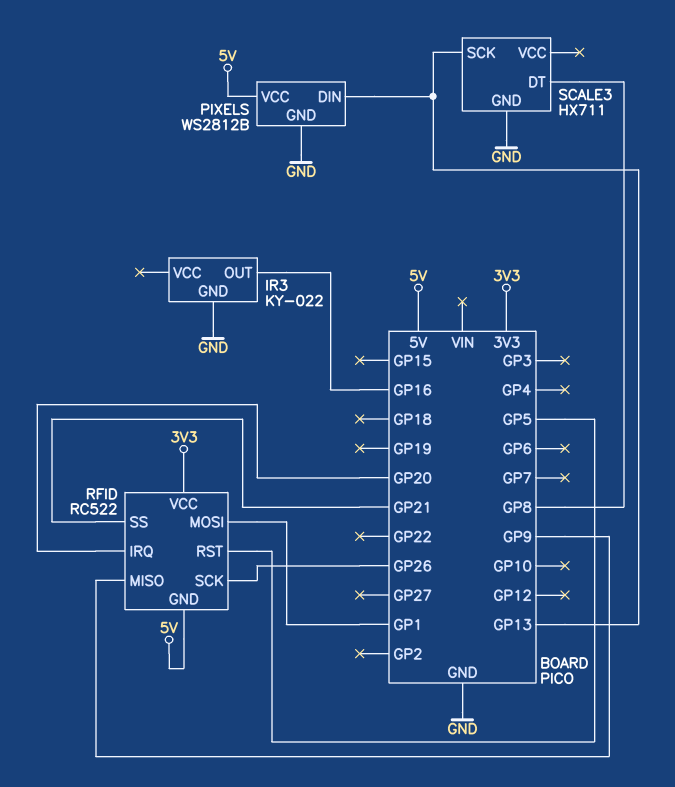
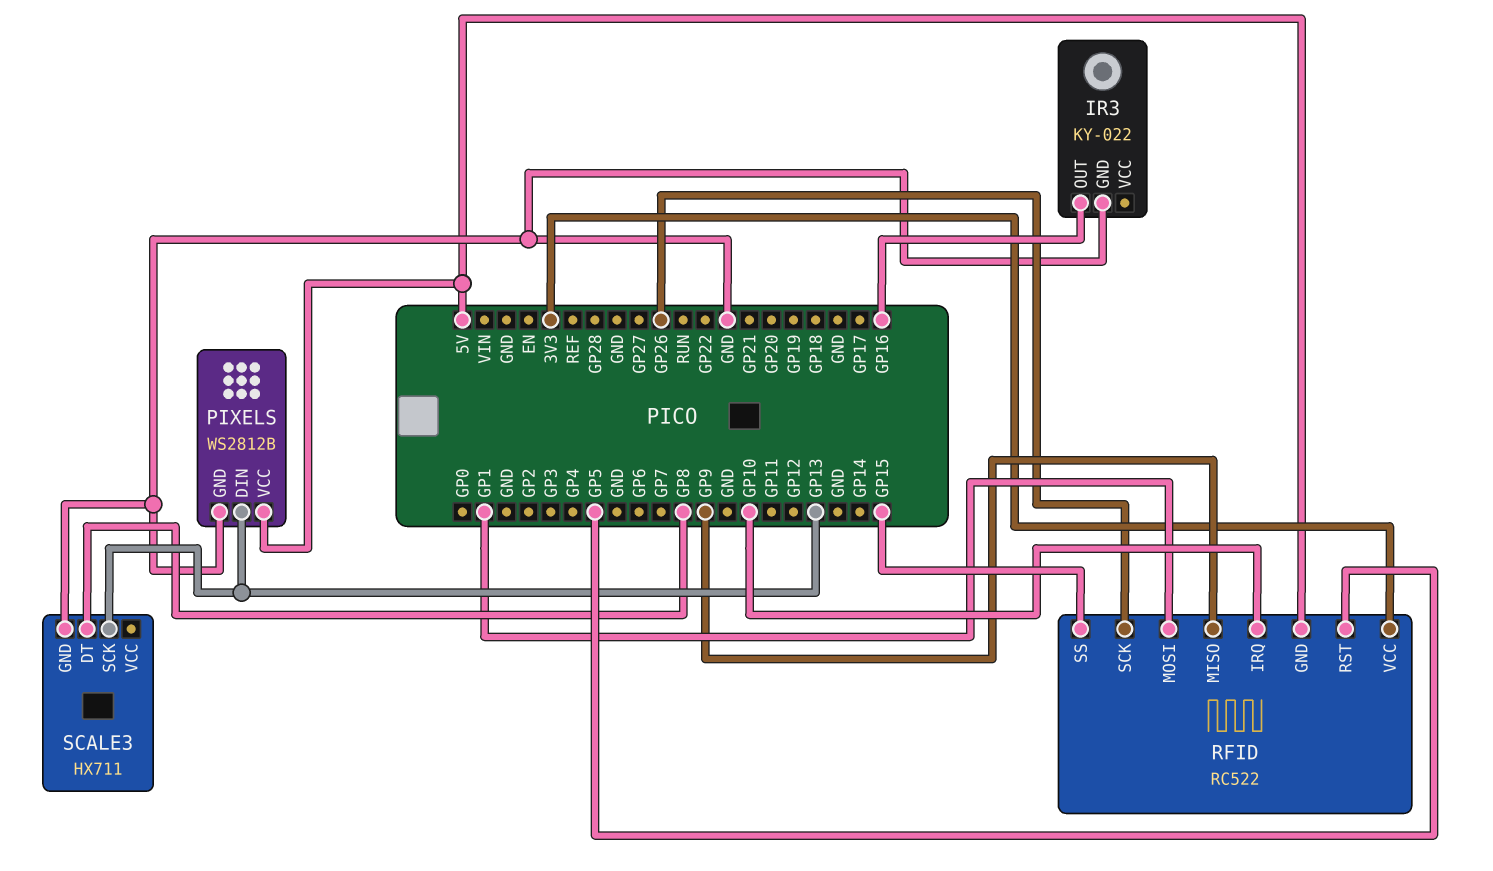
RFID pin IRQ: GP20 -> GP10
RFID pin SS: GP21 -> GP15

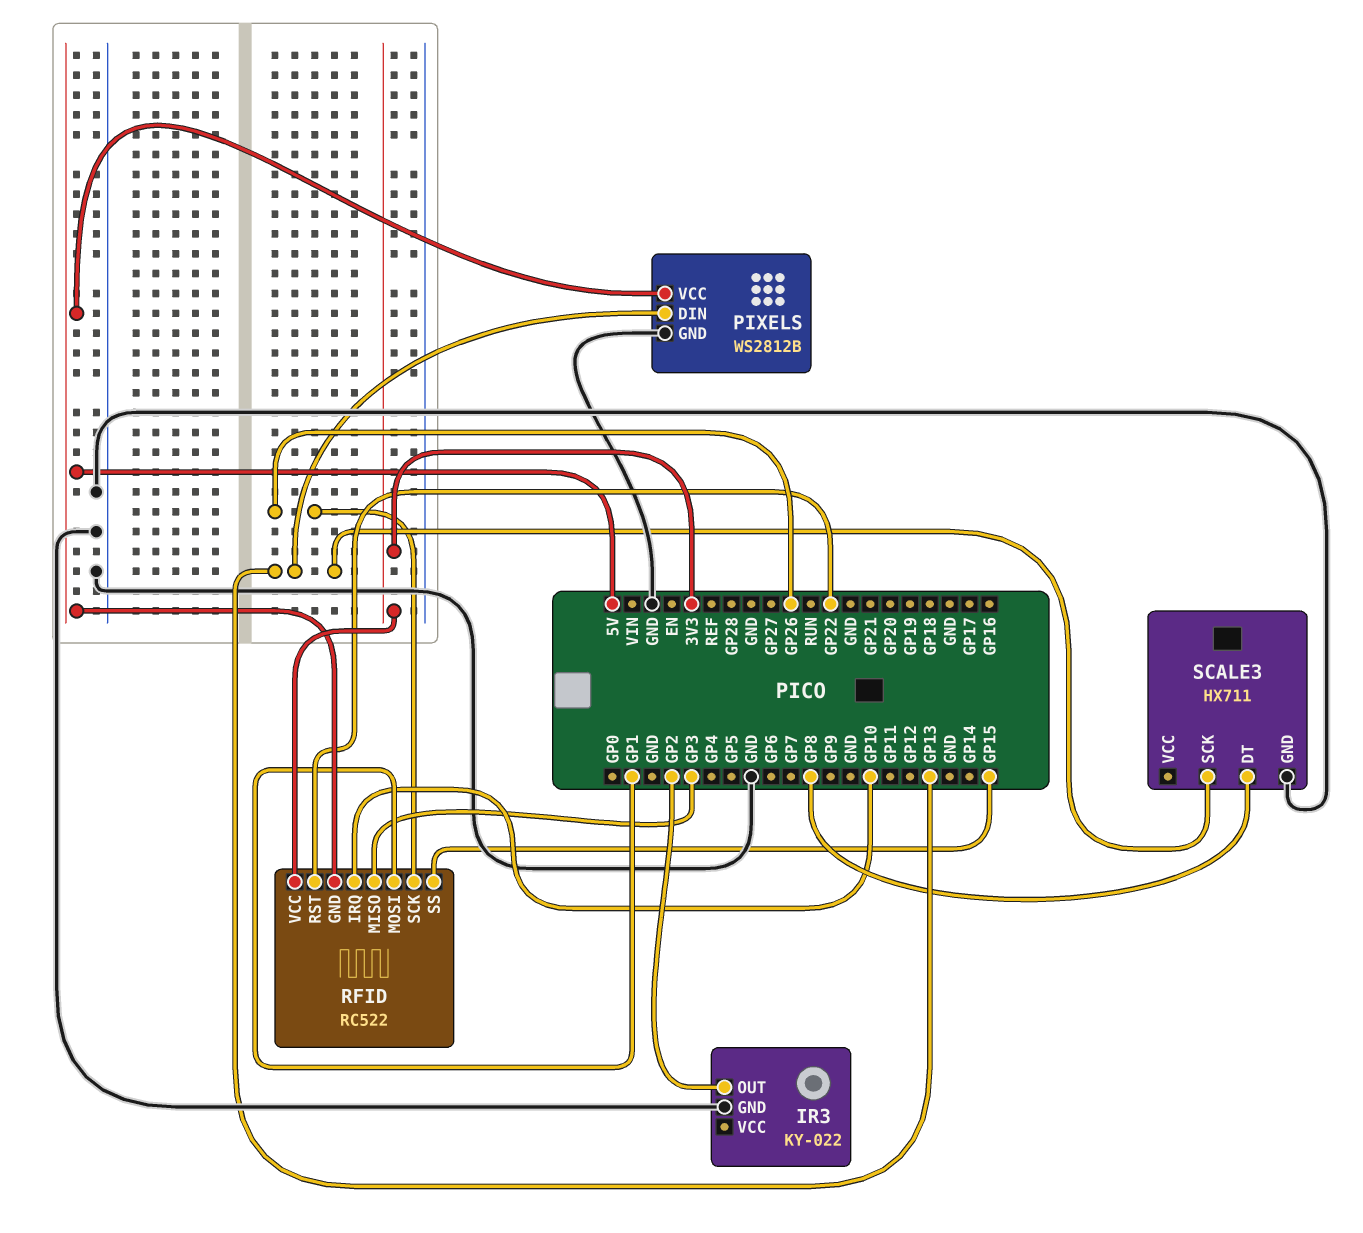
IR3 pin OUT: GP16 -> GP2
RFID pin MISO: GP9 -> GP3
RFID pin RST: GP5 -> GP22

